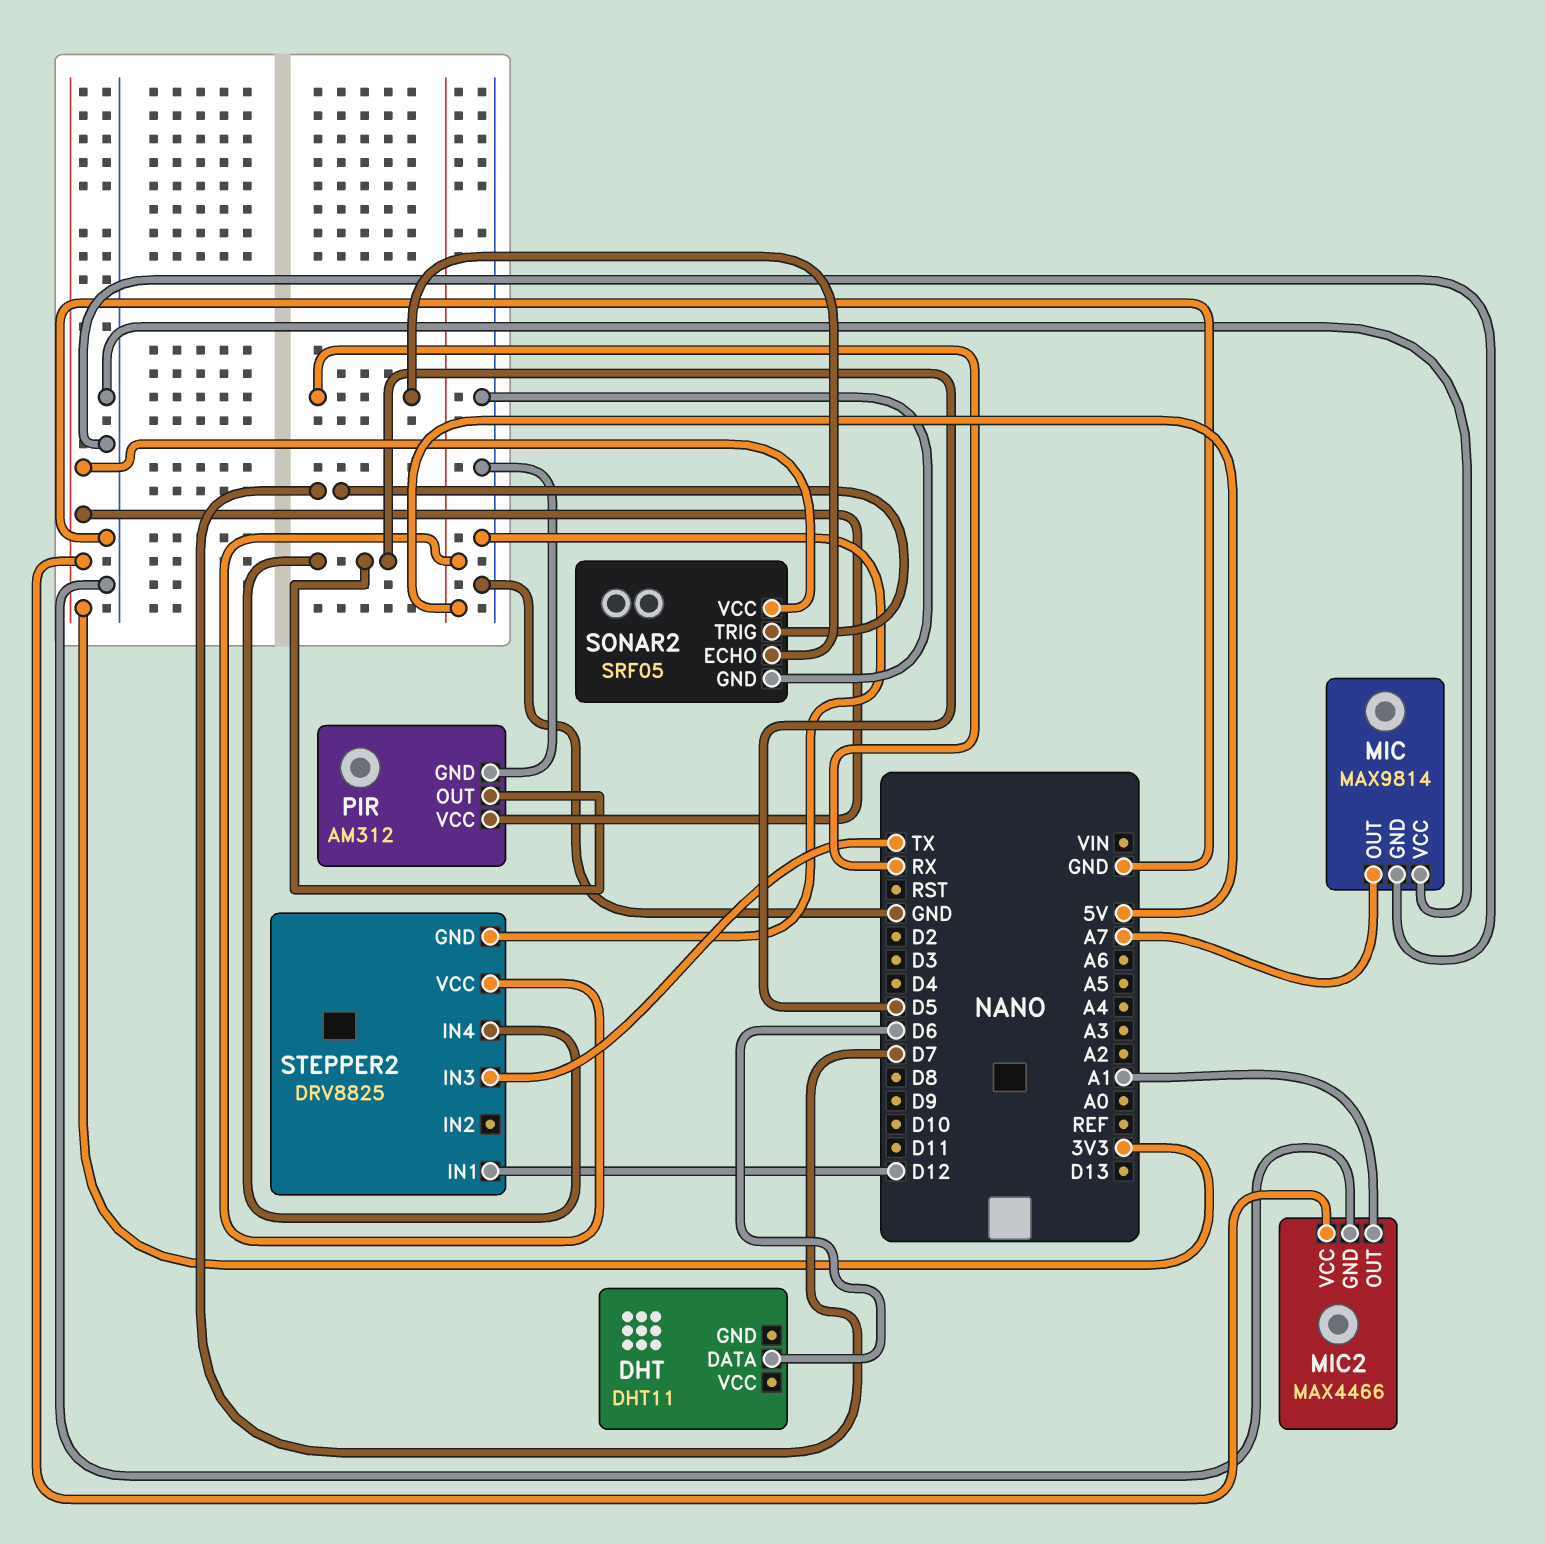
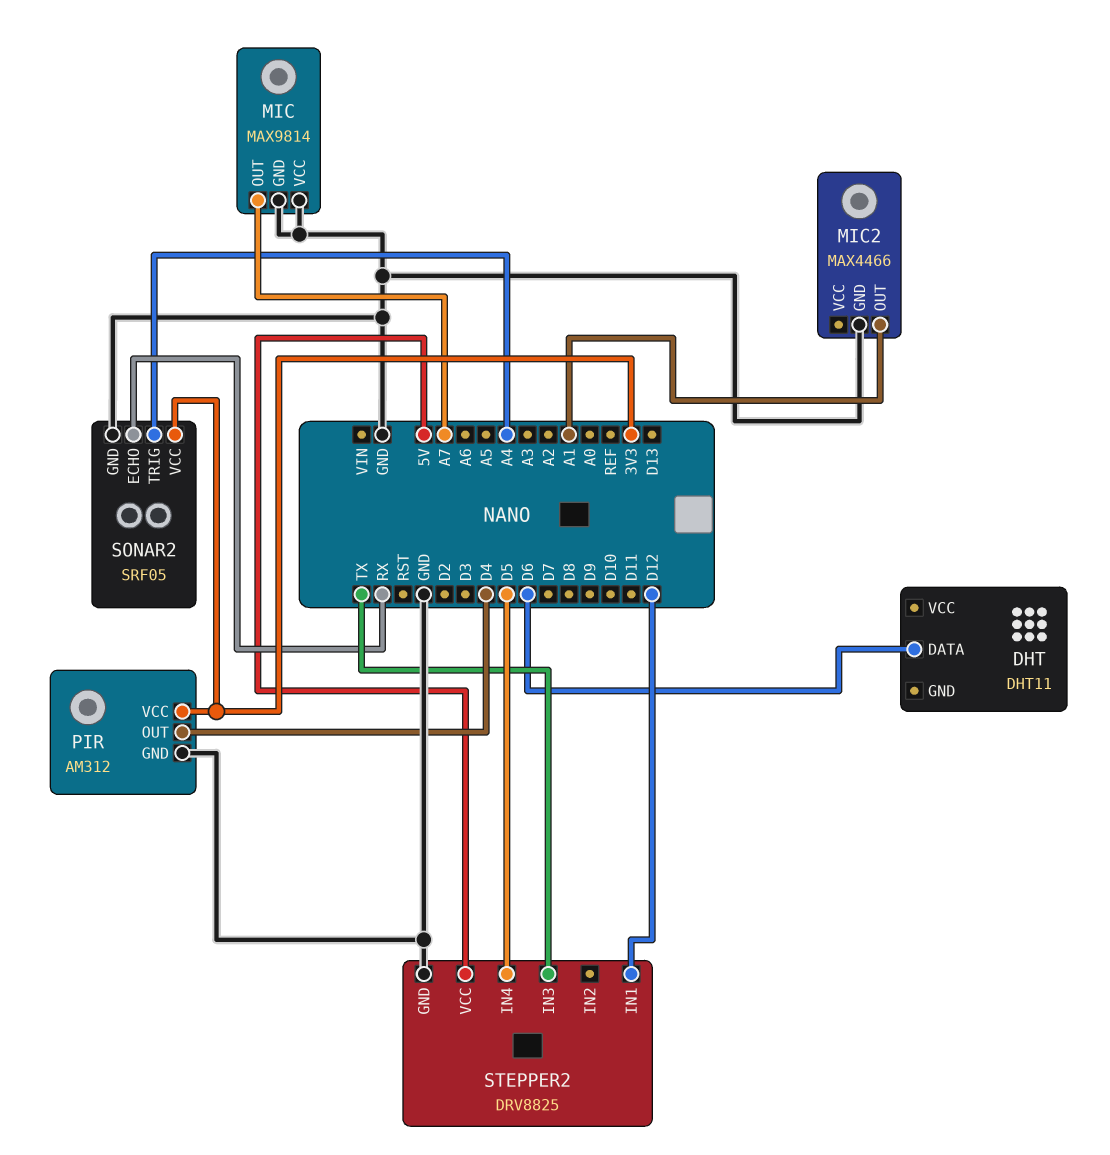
MIC2 pin VCC: 3V3 -> none
PIR pin OUT: D5 -> D4
SONAR2 pin TRIG: D7 -> A4

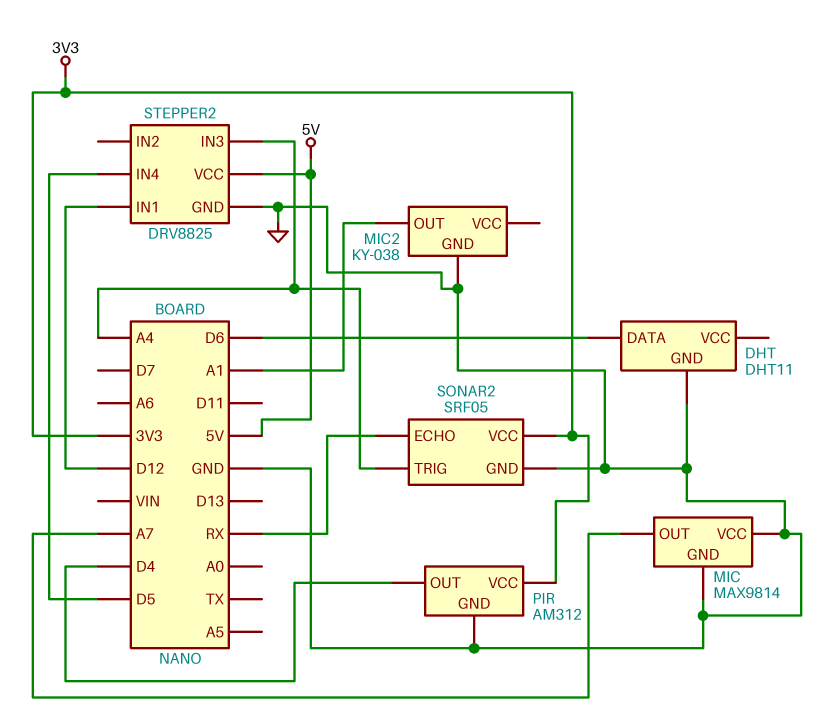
DHT pin GND: none -> GND
MIC2: MAX4466 -> KY-038
STEPPER2 pin IN3: TX -> A4

